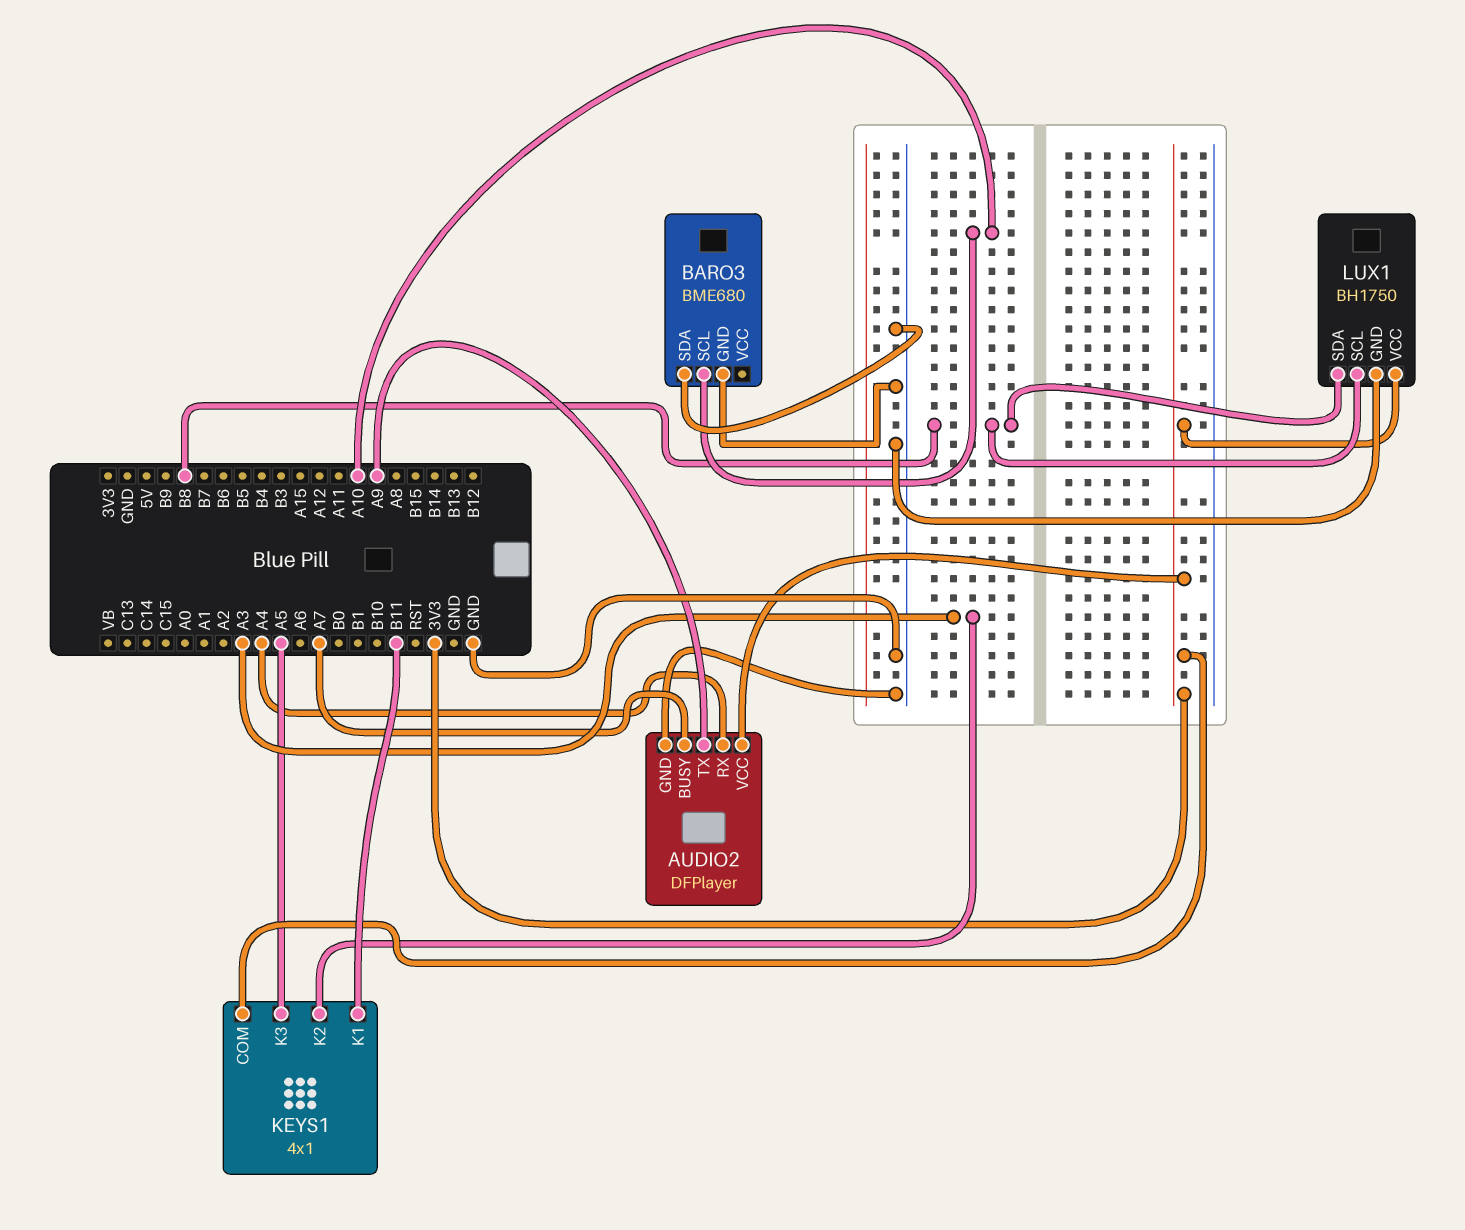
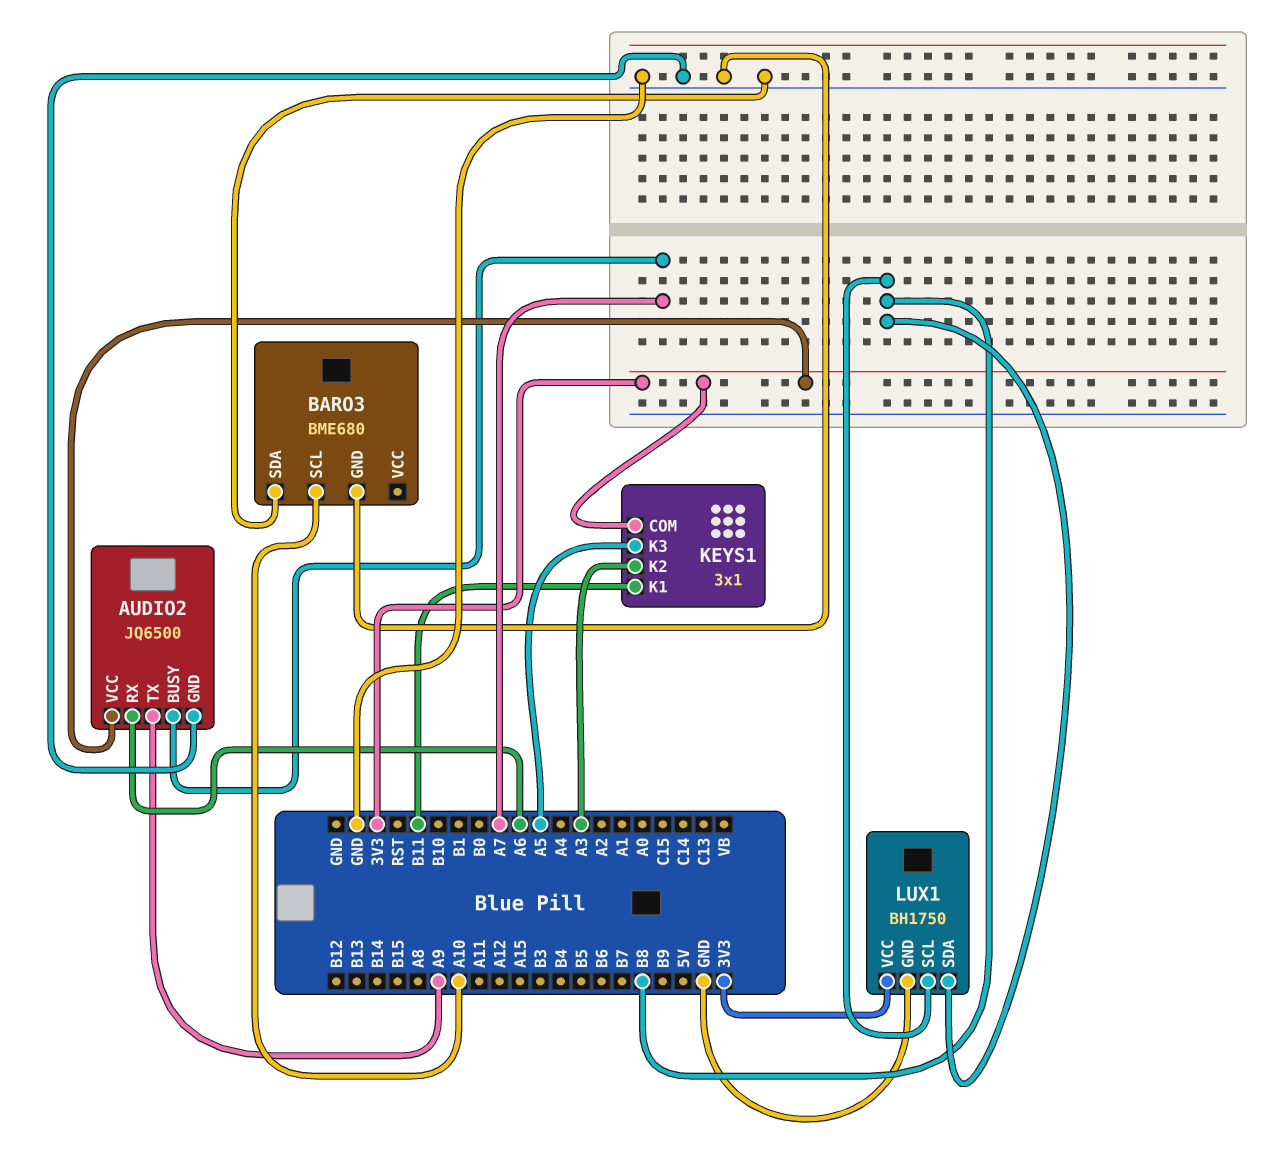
AUDIO2: DFPlayer -> JQ6500
AUDIO2 pin RX: A4 -> A6
KEYS1: 4x1 -> 3x1

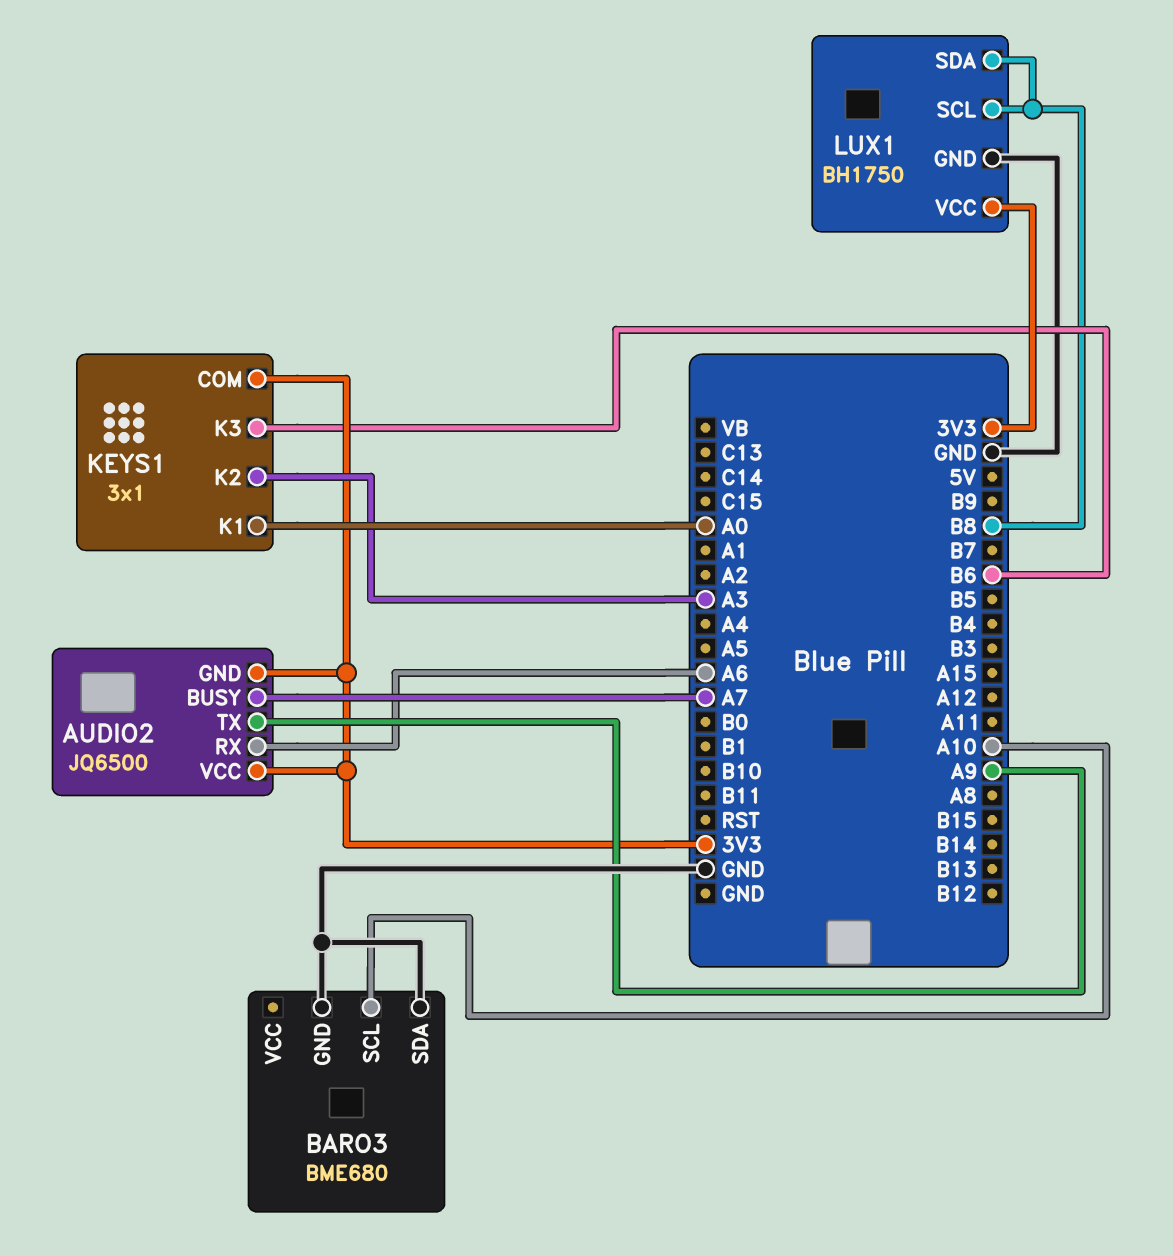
AUDIO2 pin GND: GND -> 3V3
KEYS1 pin K1: B11 -> A0
KEYS1 pin K3: A5 -> B6

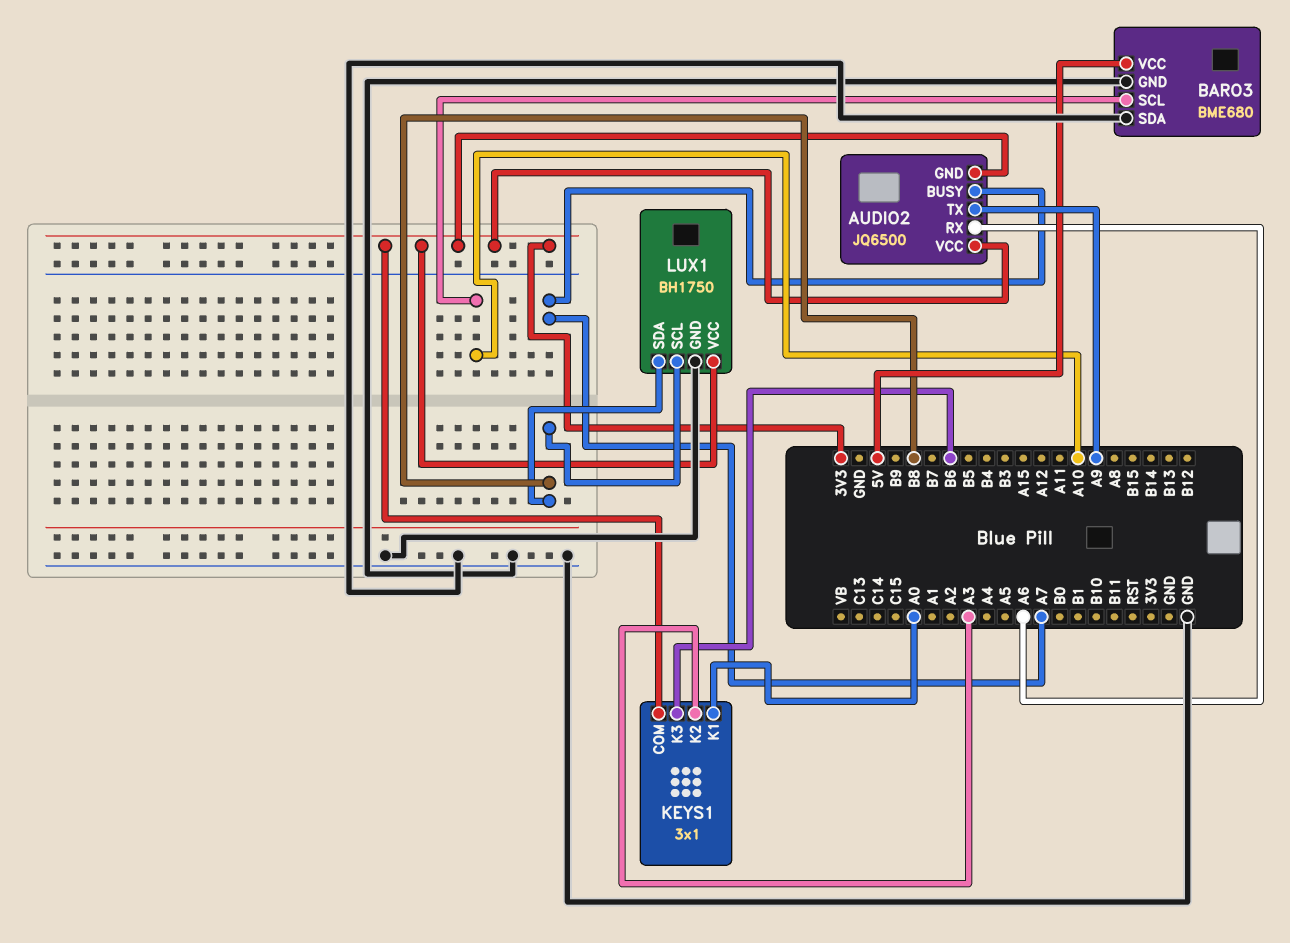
BARO3 pin VCC: none -> 5V

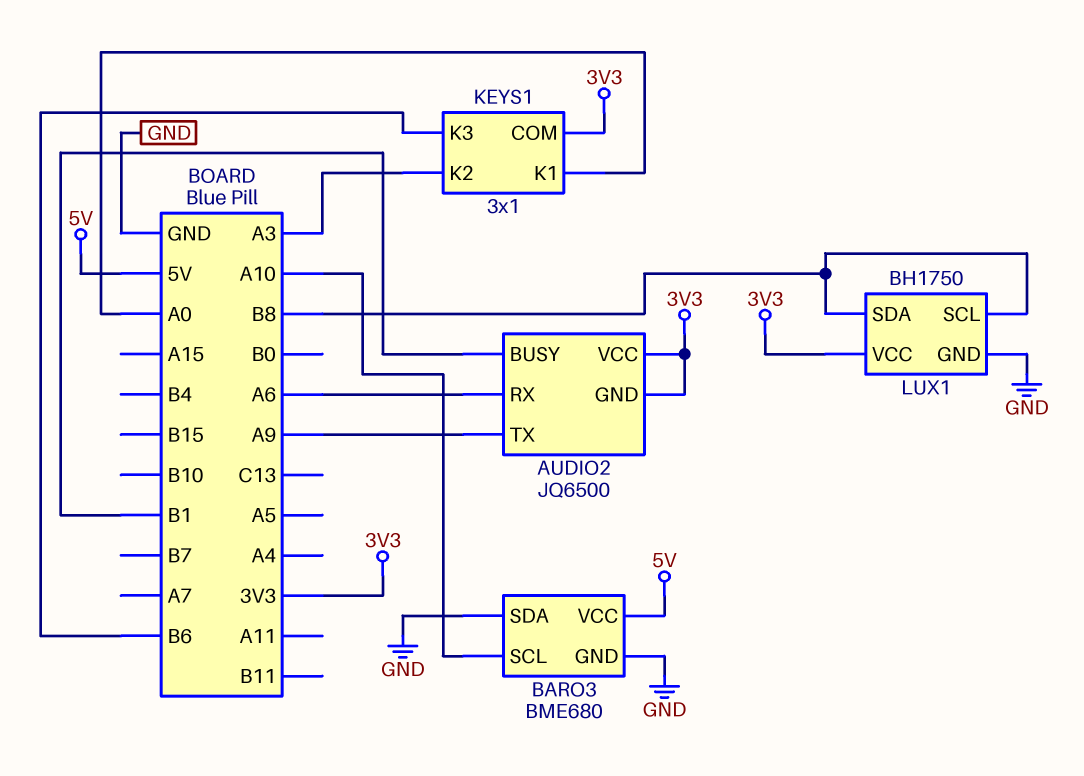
AUDIO2 pin BUSY: A7 -> B1

